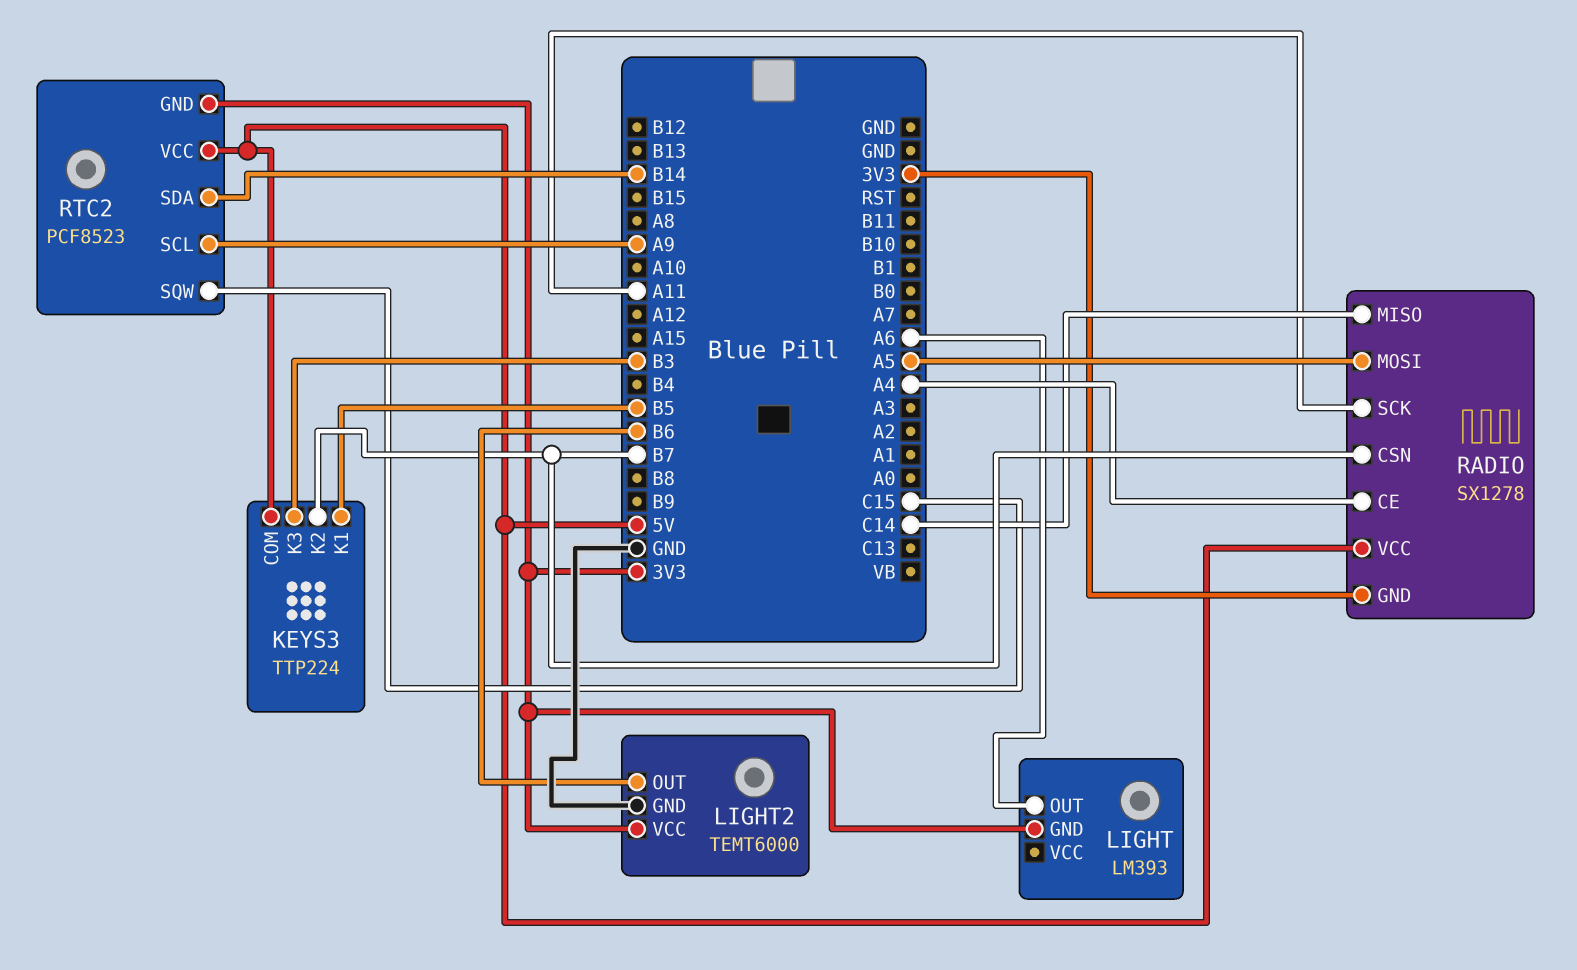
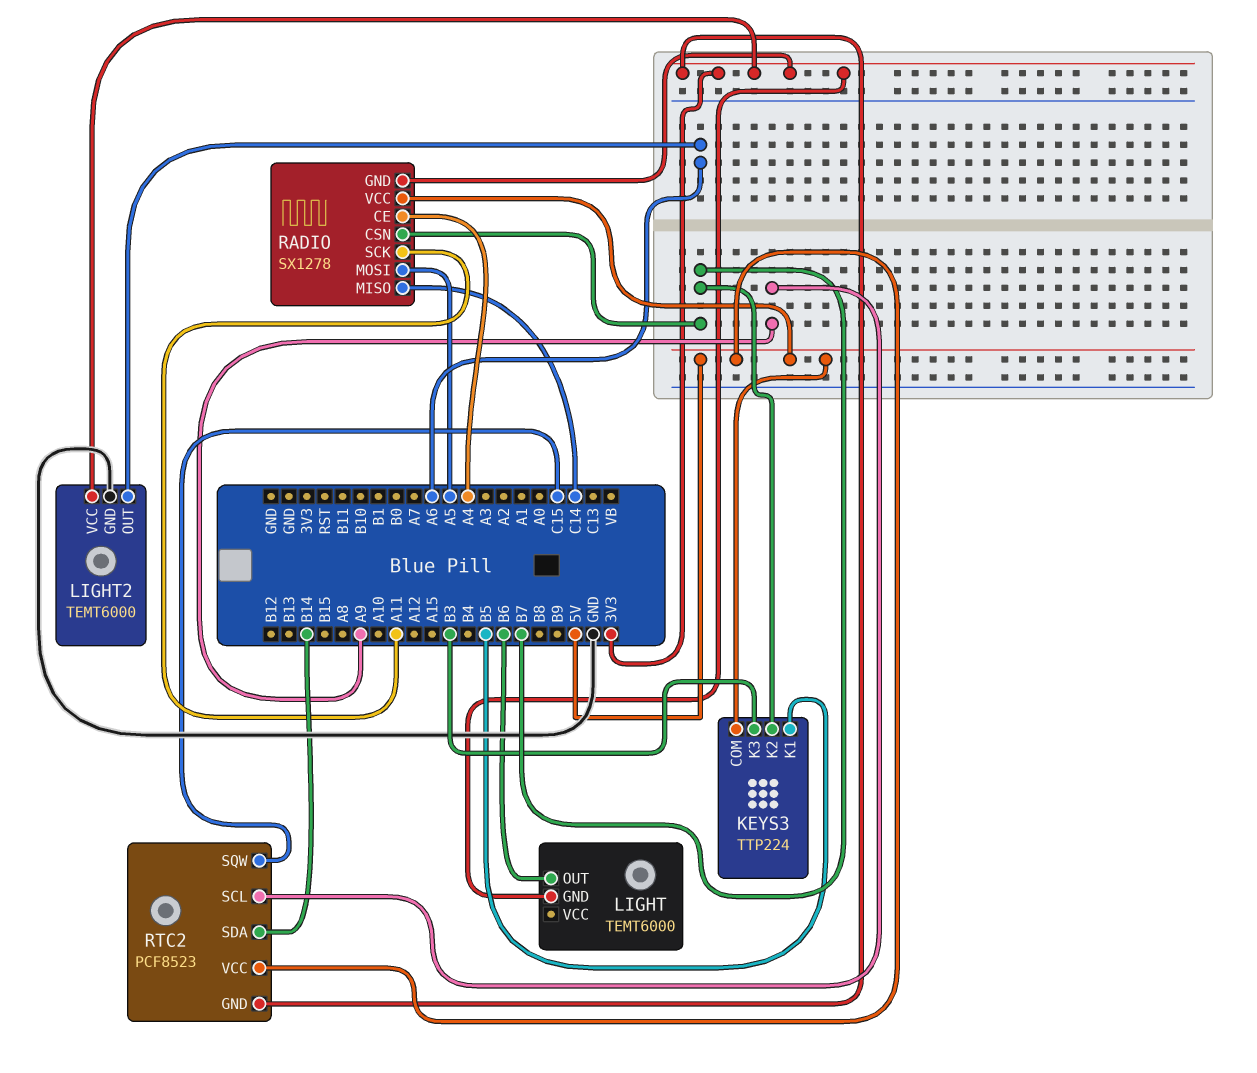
LIGHT: LM393 -> TEMT6000
LIGHT pin OUT: A6 -> B6
LIGHT2 pin OUT: B6 -> A6

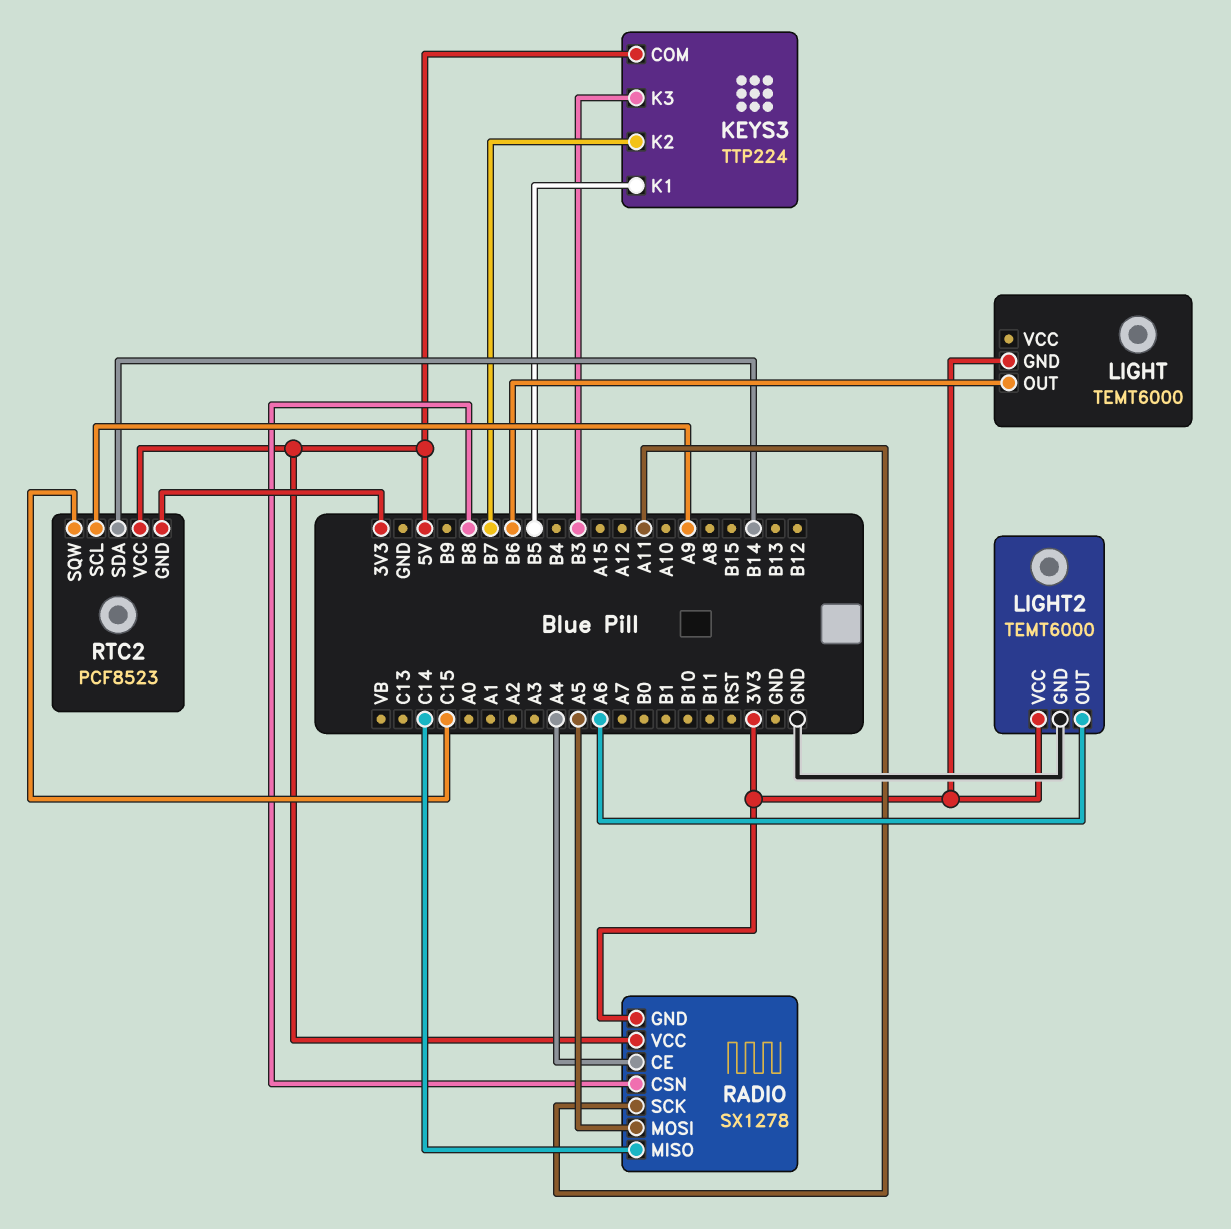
RADIO pin CSN: B7 -> B8

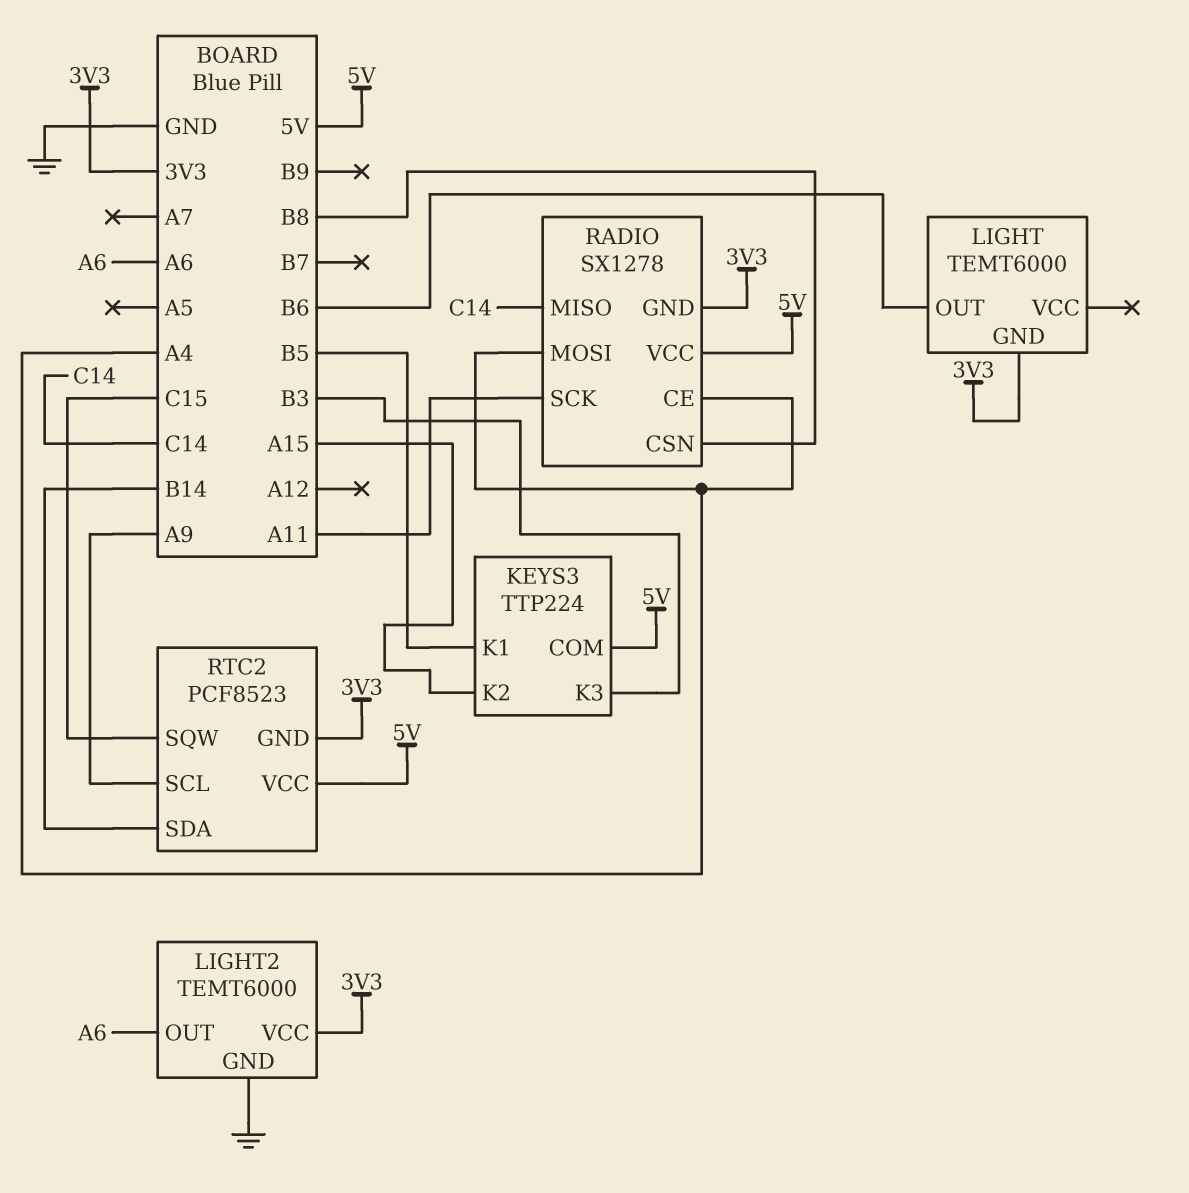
KEYS3 pin K2: B7 -> A15
RADIO pin MOSI: A5 -> A4

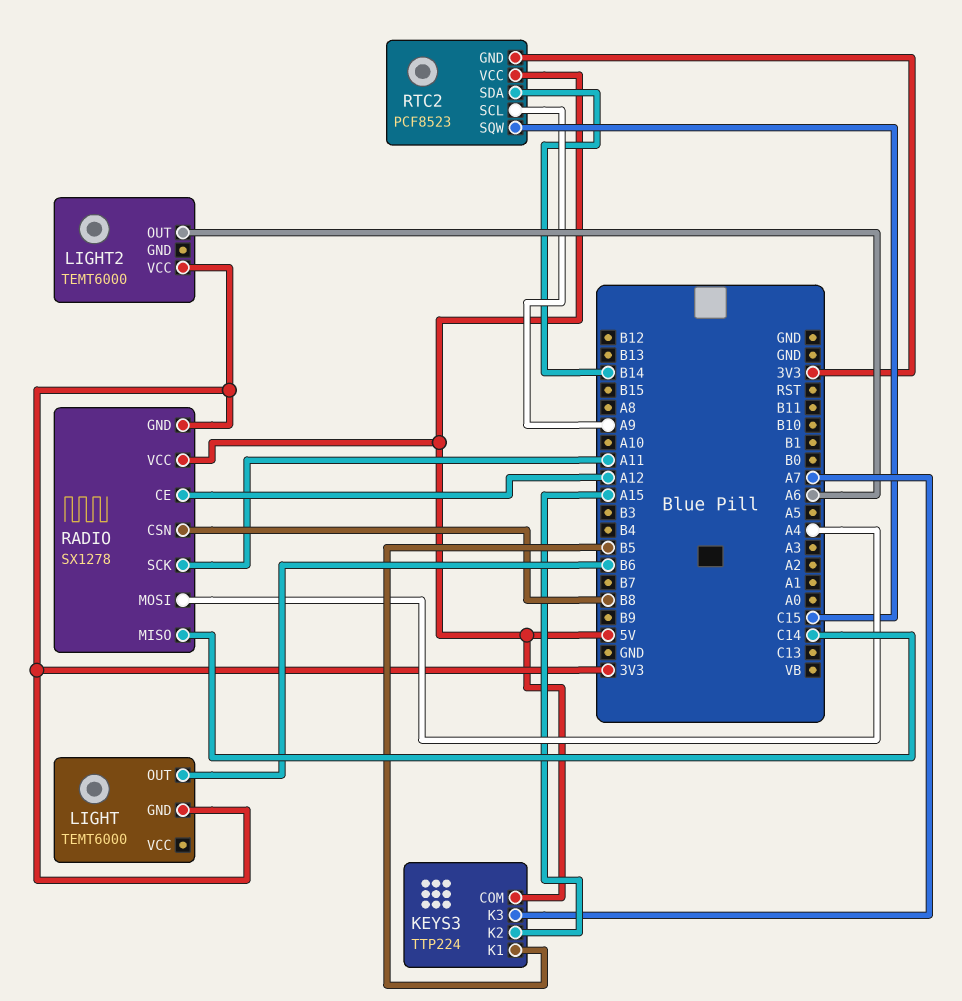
KEYS3 pin K3: B3 -> A7
LIGHT2 pin GND: GND -> none
RADIO pin CE: A4 -> A12

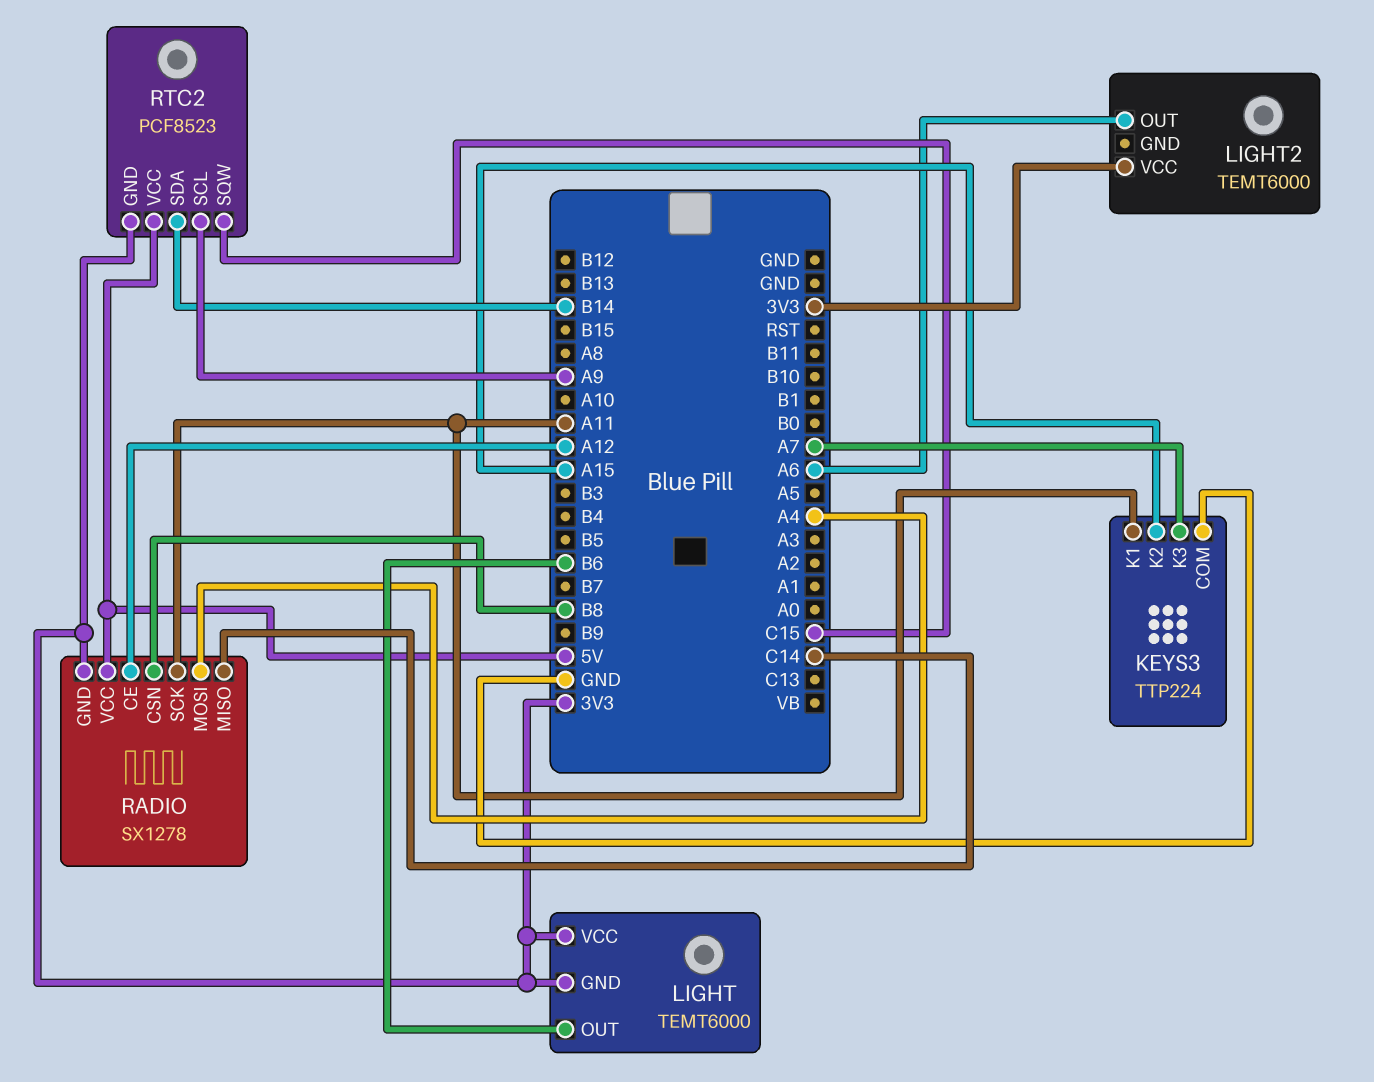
KEYS3 pin COM: 5V -> GND
KEYS3 pin K1: B5 -> A11
LIGHT pin VCC: none -> 3V3

